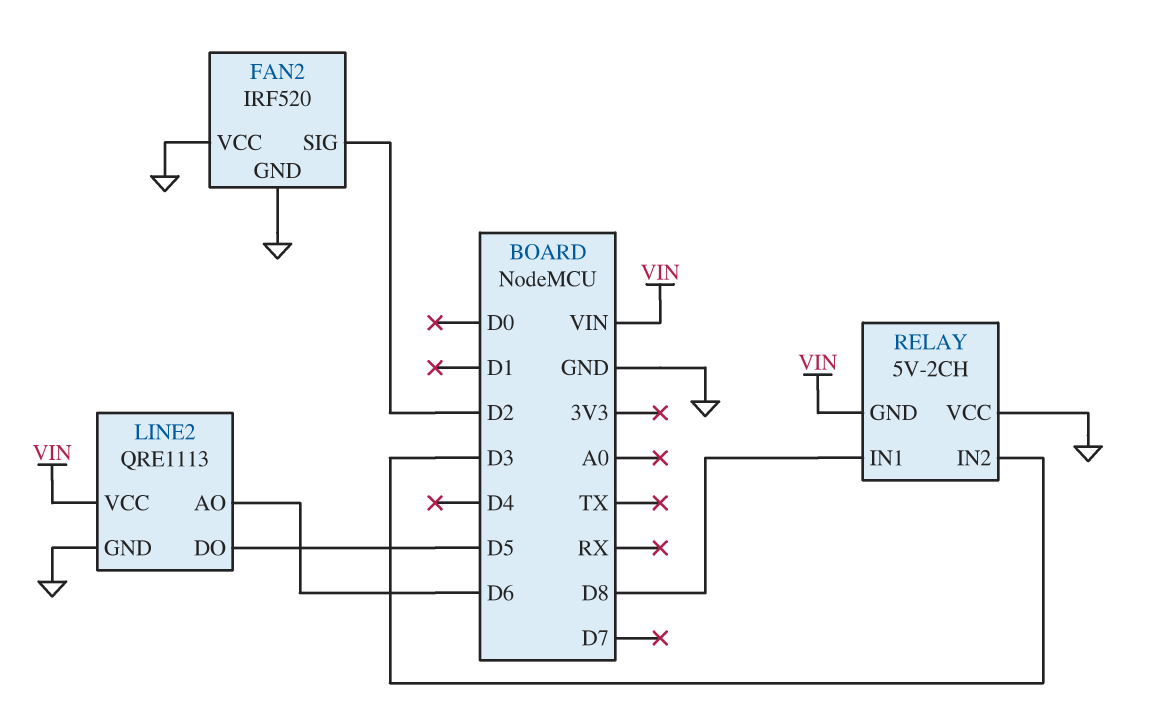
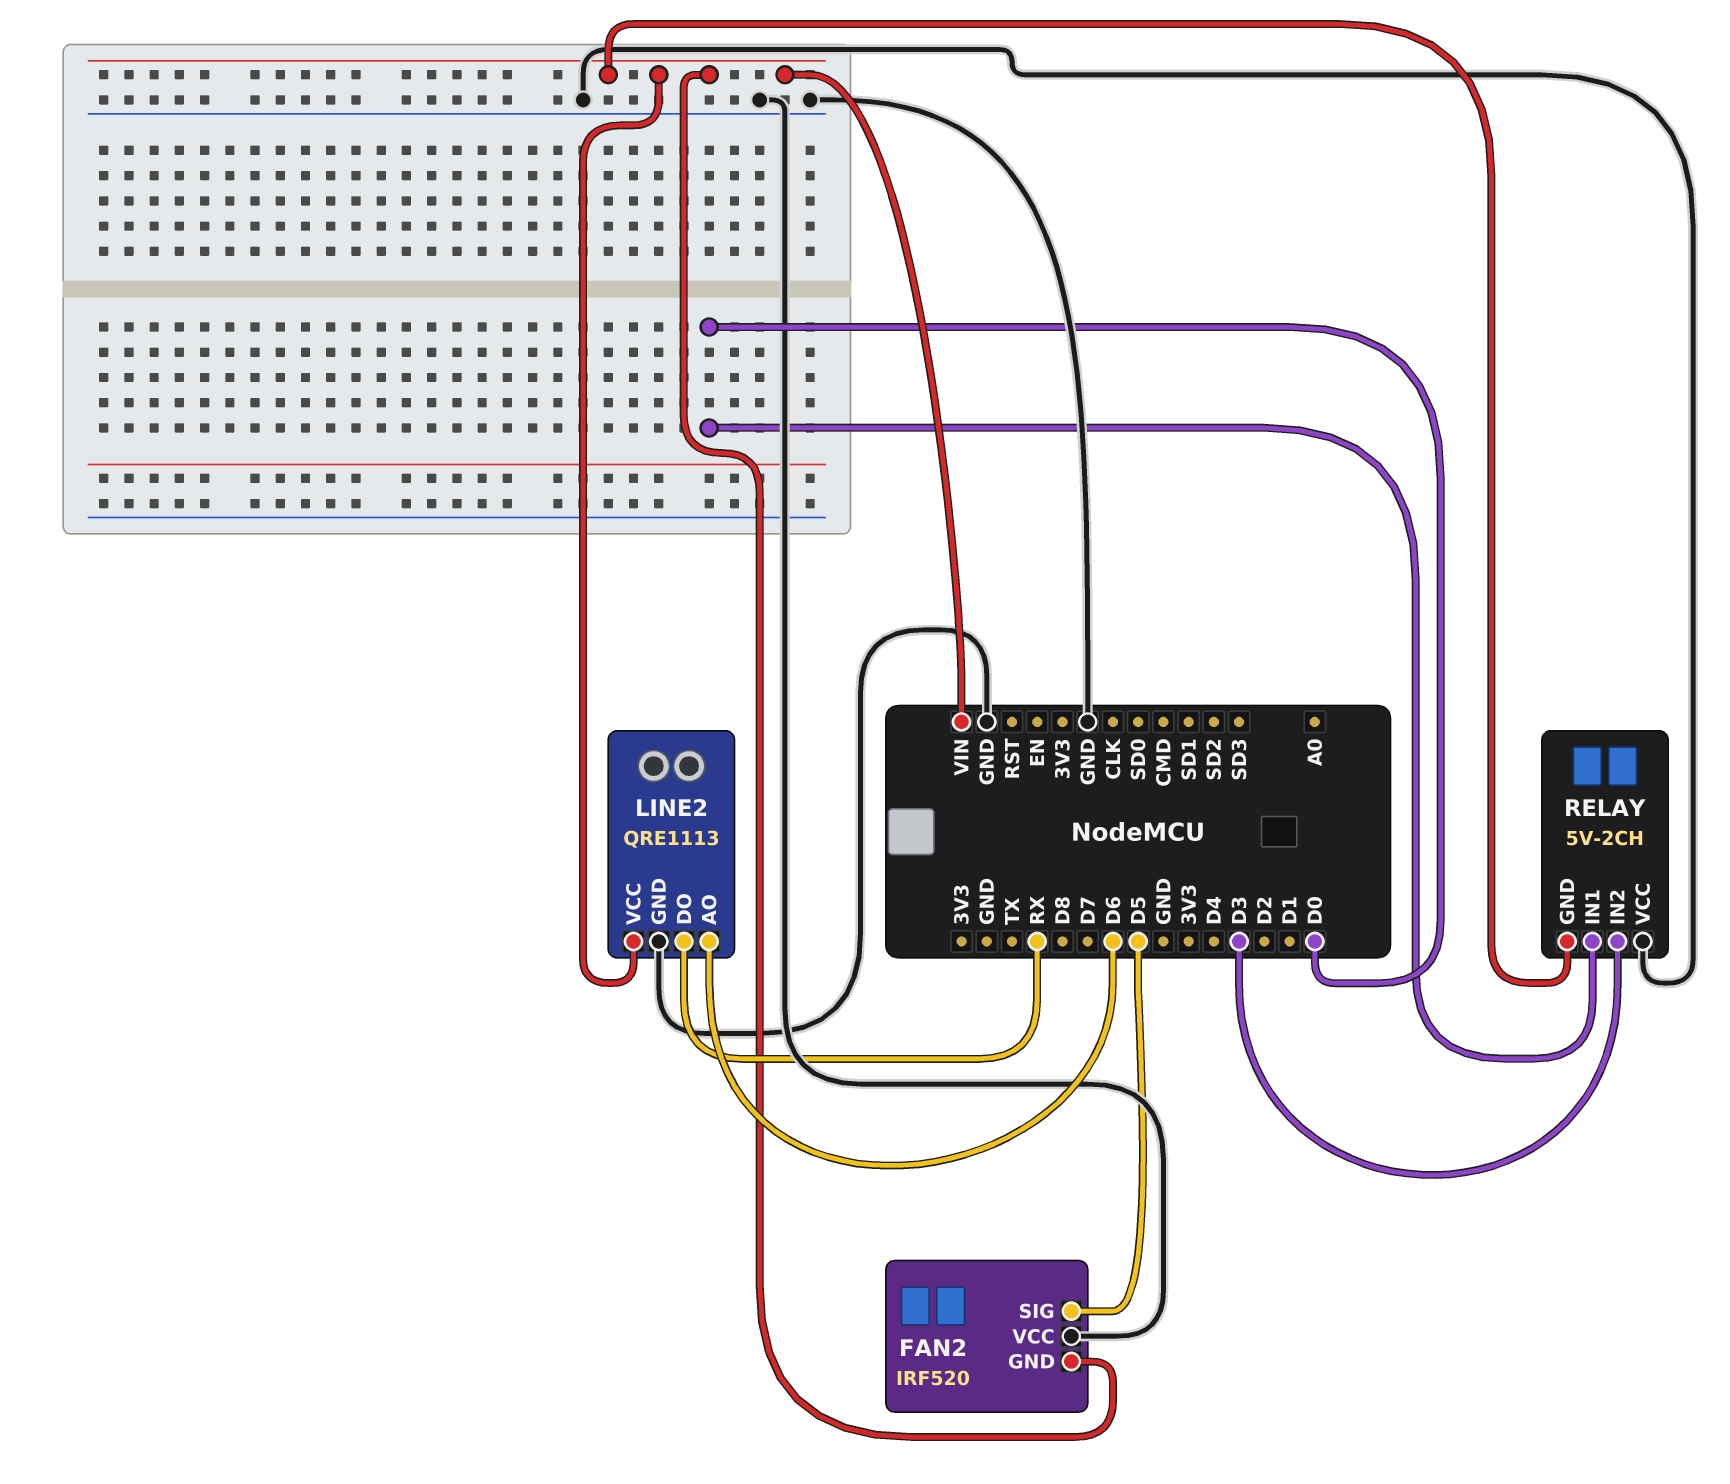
FAN2 pin GND: GND -> VIN
FAN2 pin SIG: D2 -> D5
LINE2 pin DO: D5 -> RX
RELAY pin IN1: D8 -> D0

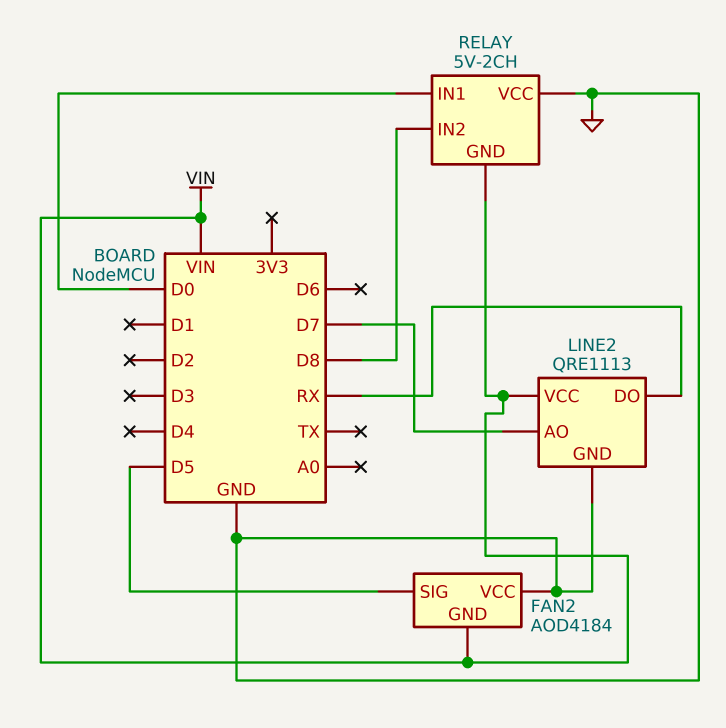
FAN2: IRF520 -> AOD4184
LINE2 pin AO: D6 -> D7
RELAY pin IN2: D3 -> D8

